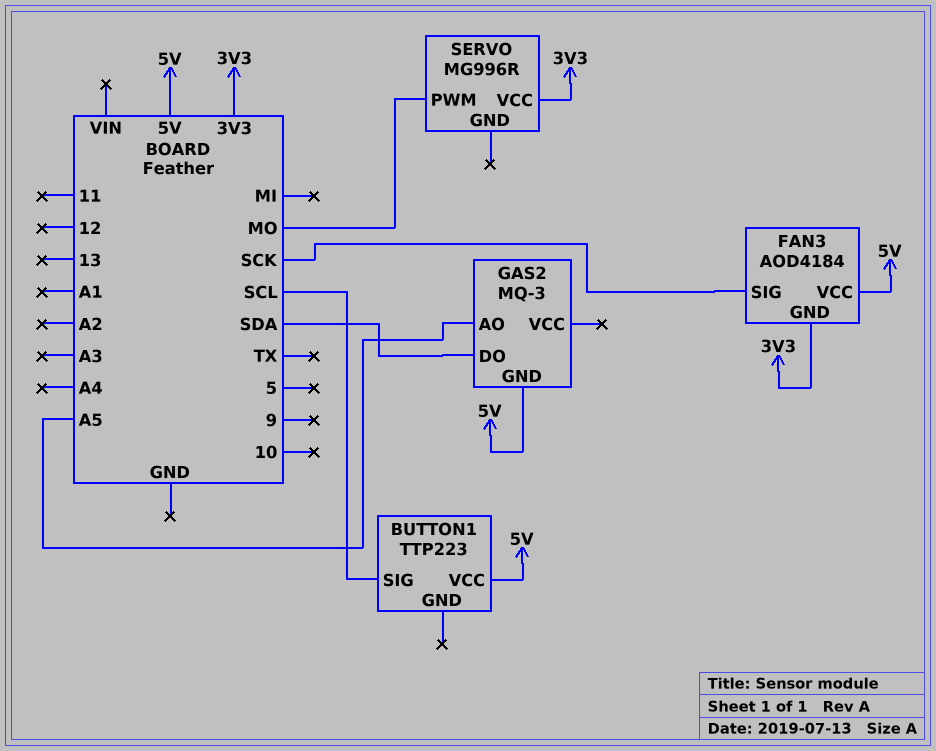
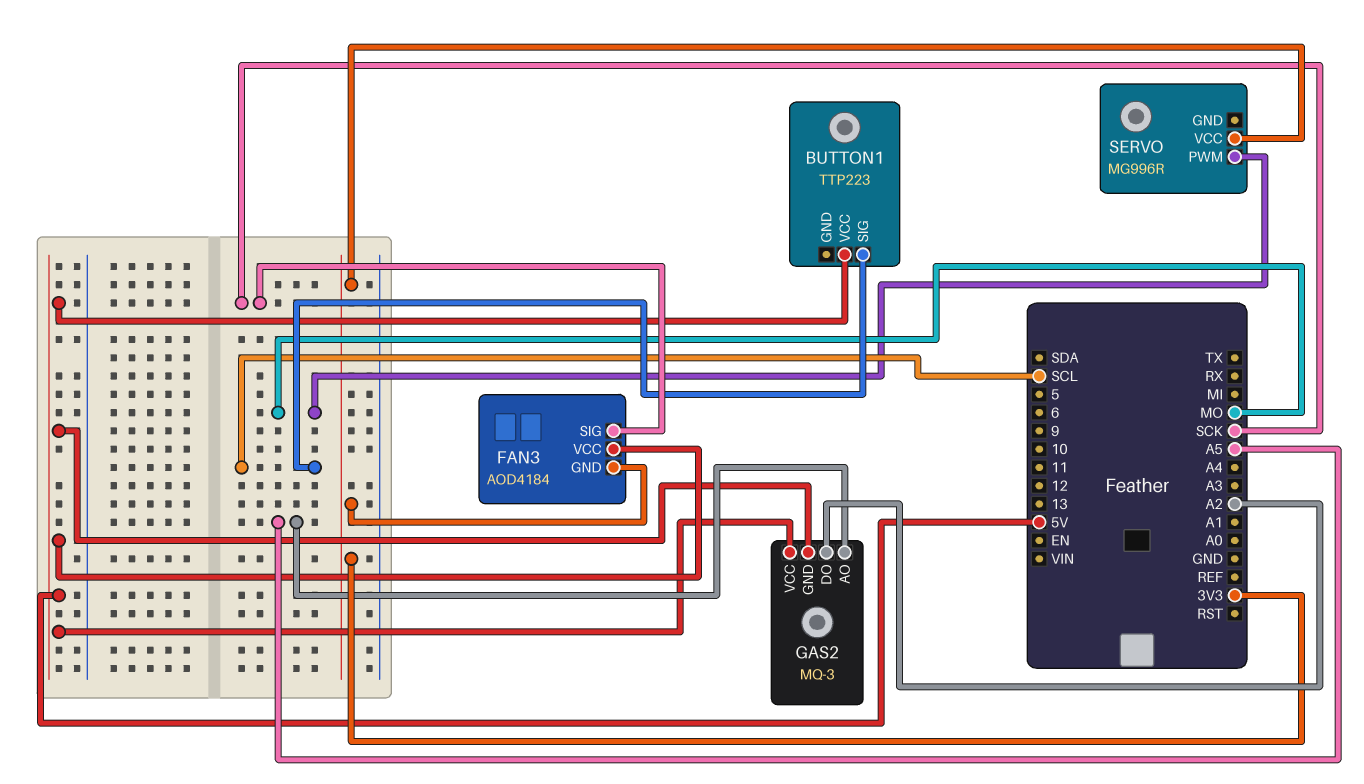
GAS2 pin DO: SDA -> A2
GAS2 pin VCC: none -> 5V

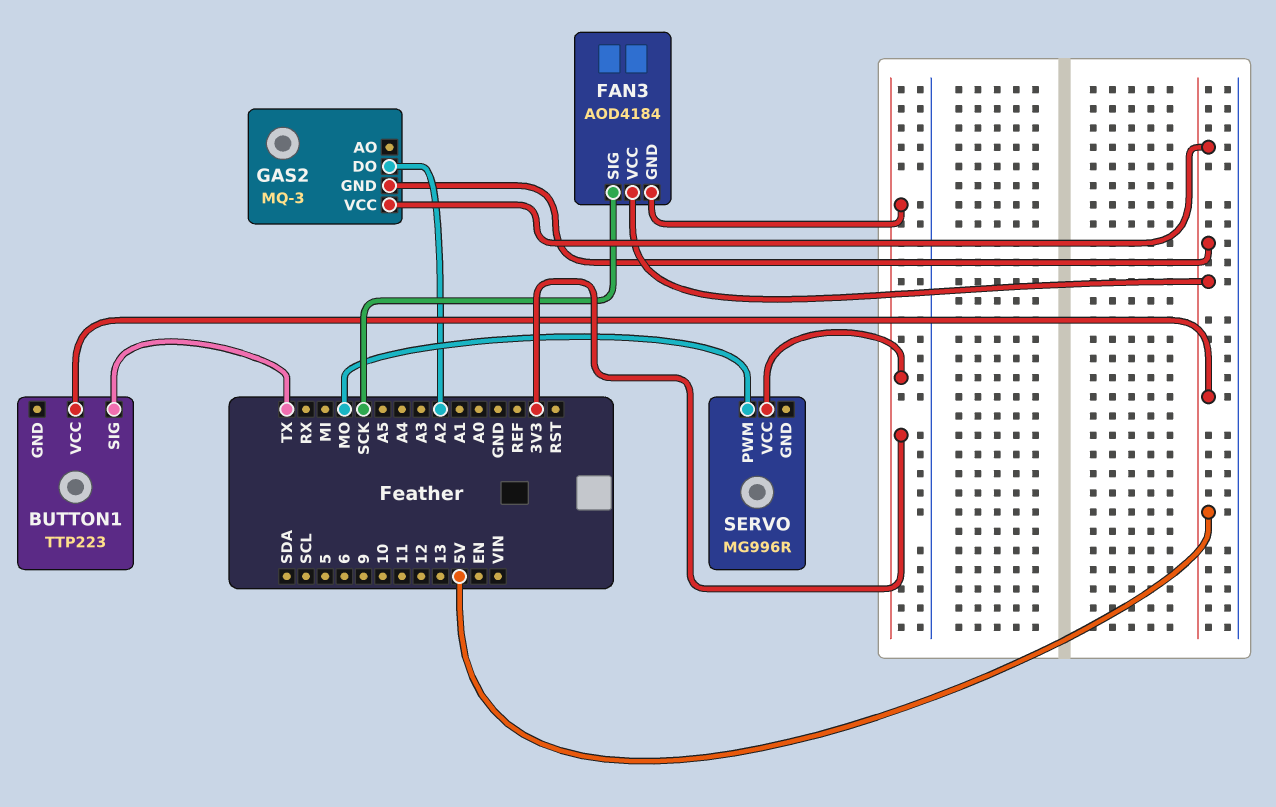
BUTTON1 pin SIG: SCL -> TX
GAS2 pin AO: A5 -> none

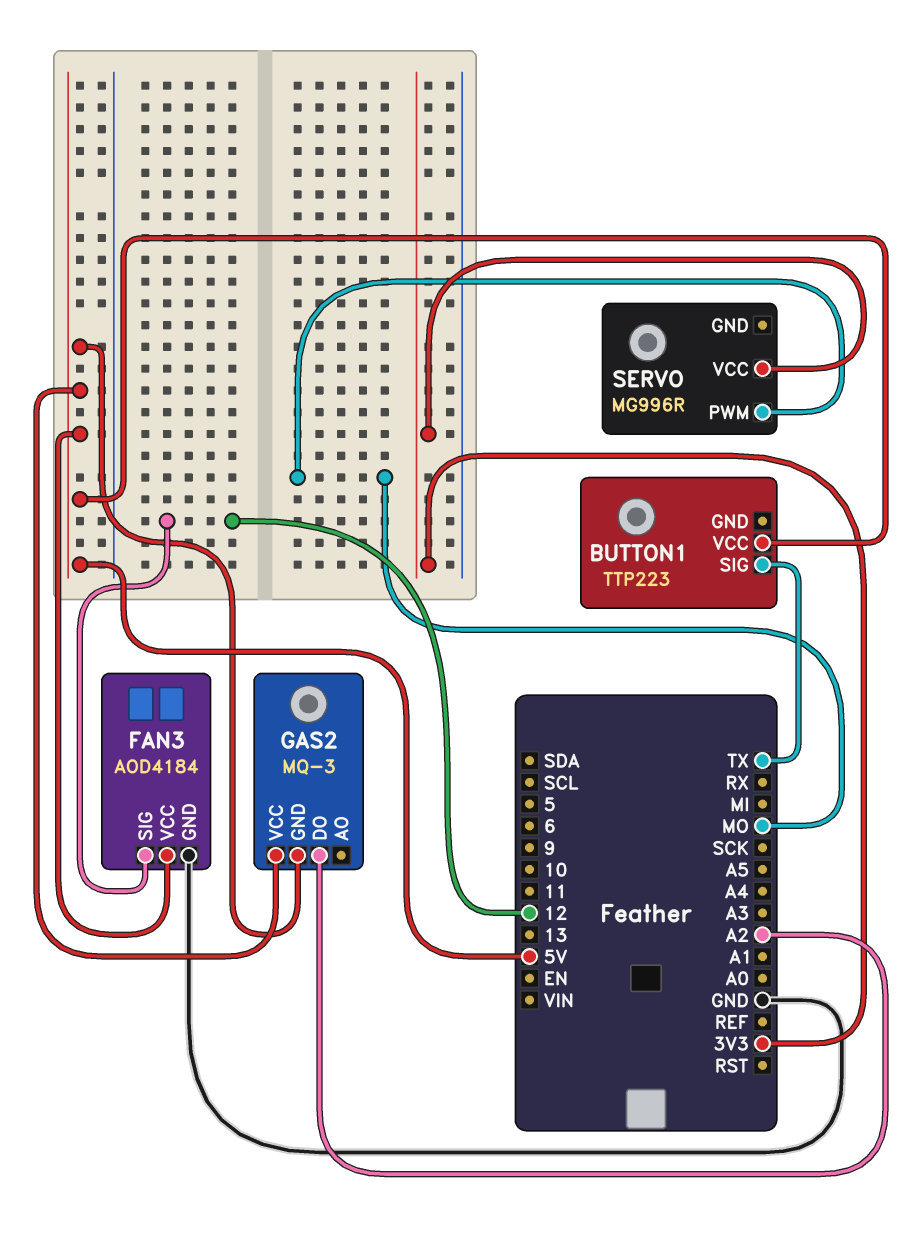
FAN3 pin GND: 3V3 -> GND
FAN3 pin SIG: SCK -> 12

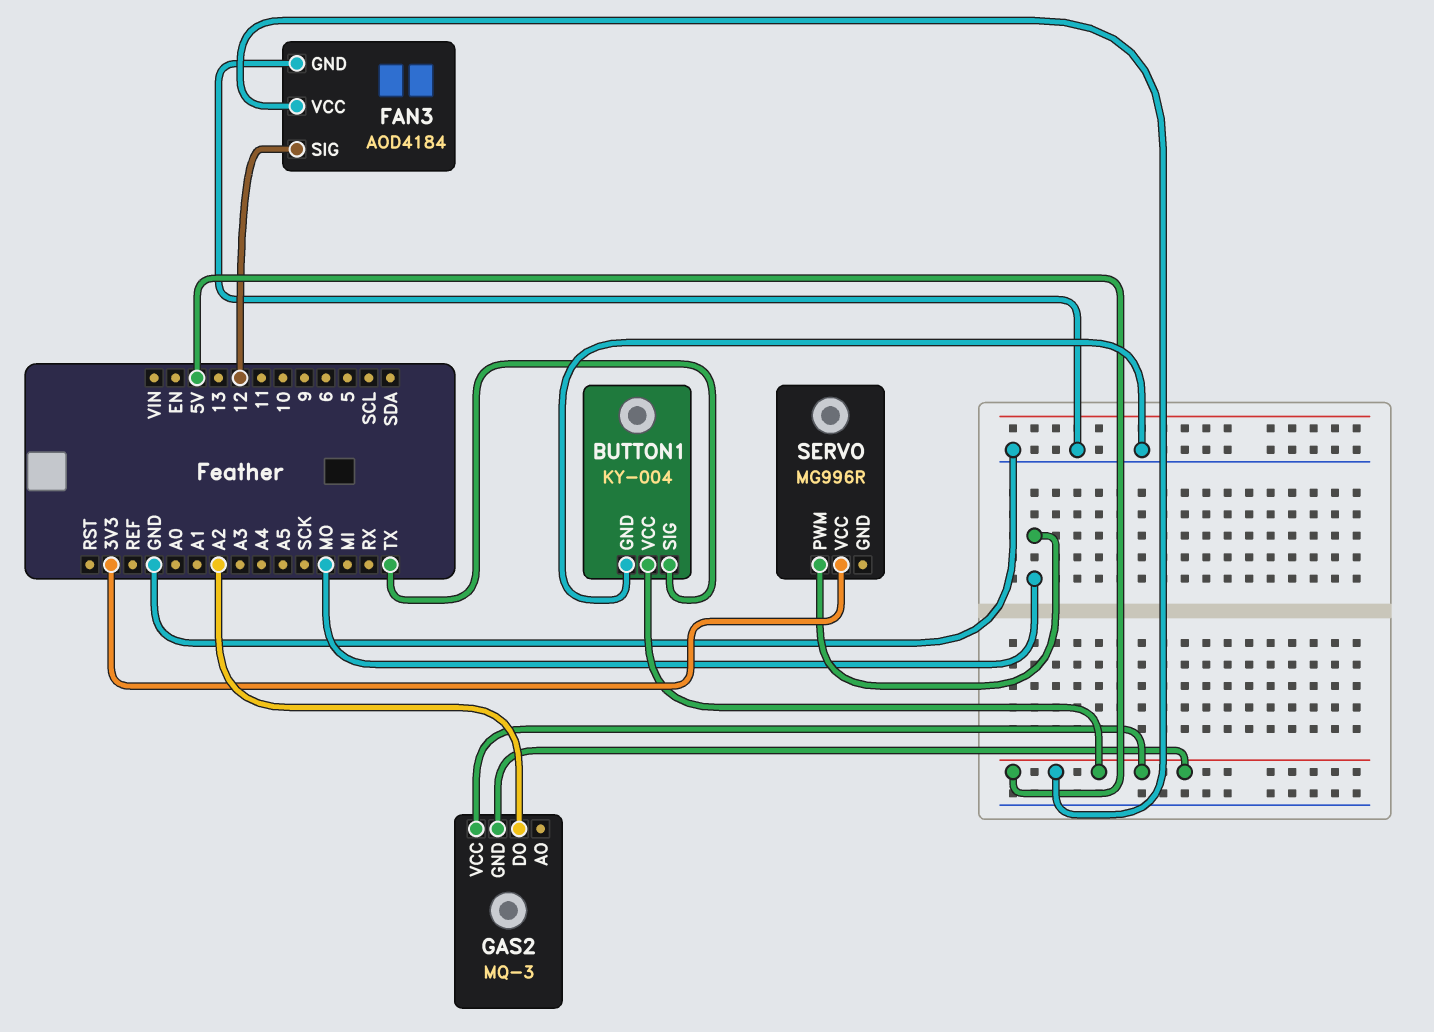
BUTTON1: TTP223 -> KY-004
BUTTON1 pin GND: none -> GND

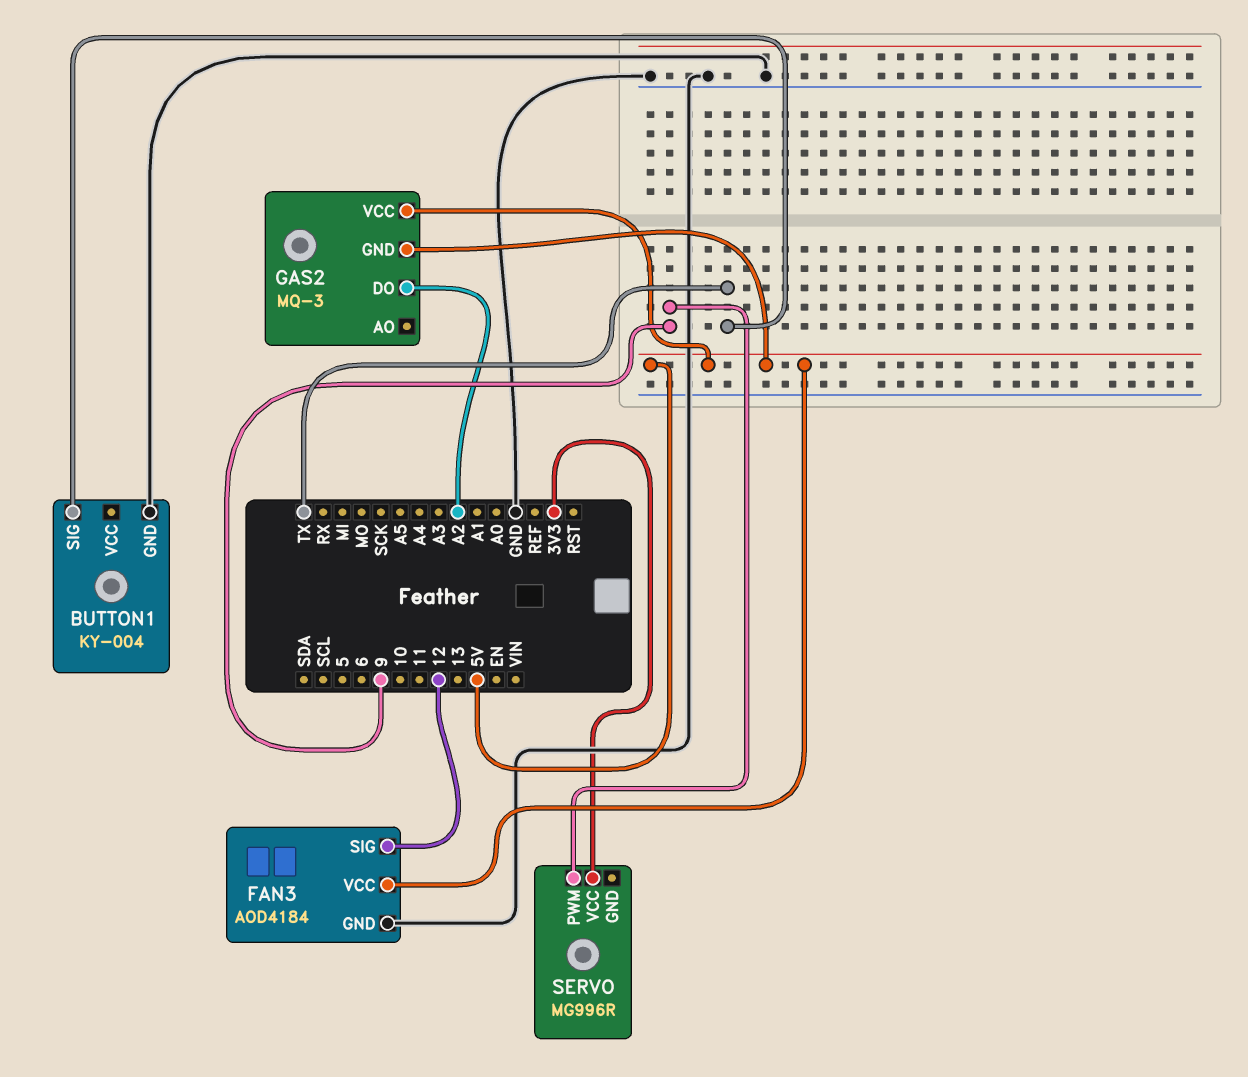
BUTTON1 pin VCC: 5V -> none
SERVO pin PWM: MO -> 9

